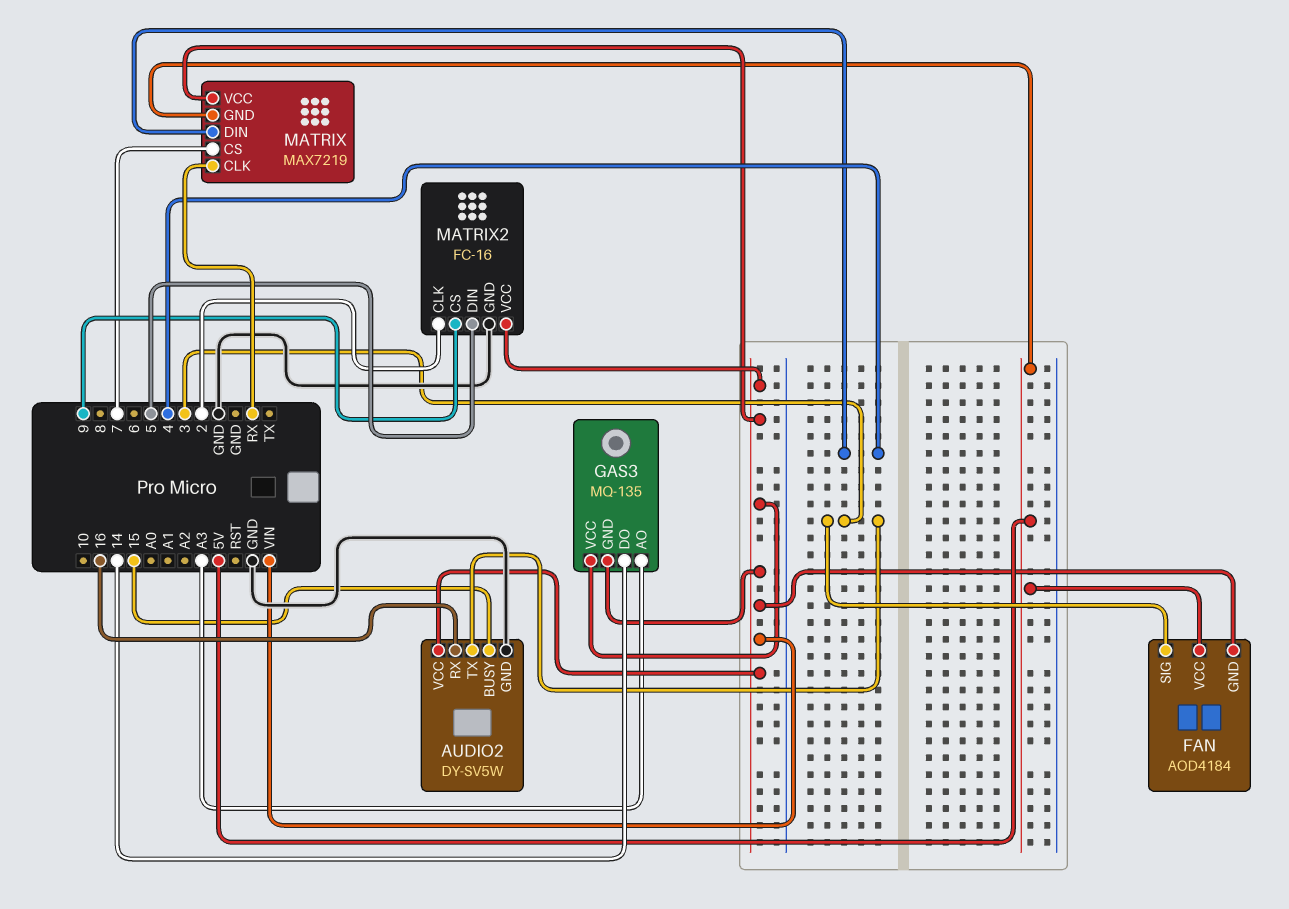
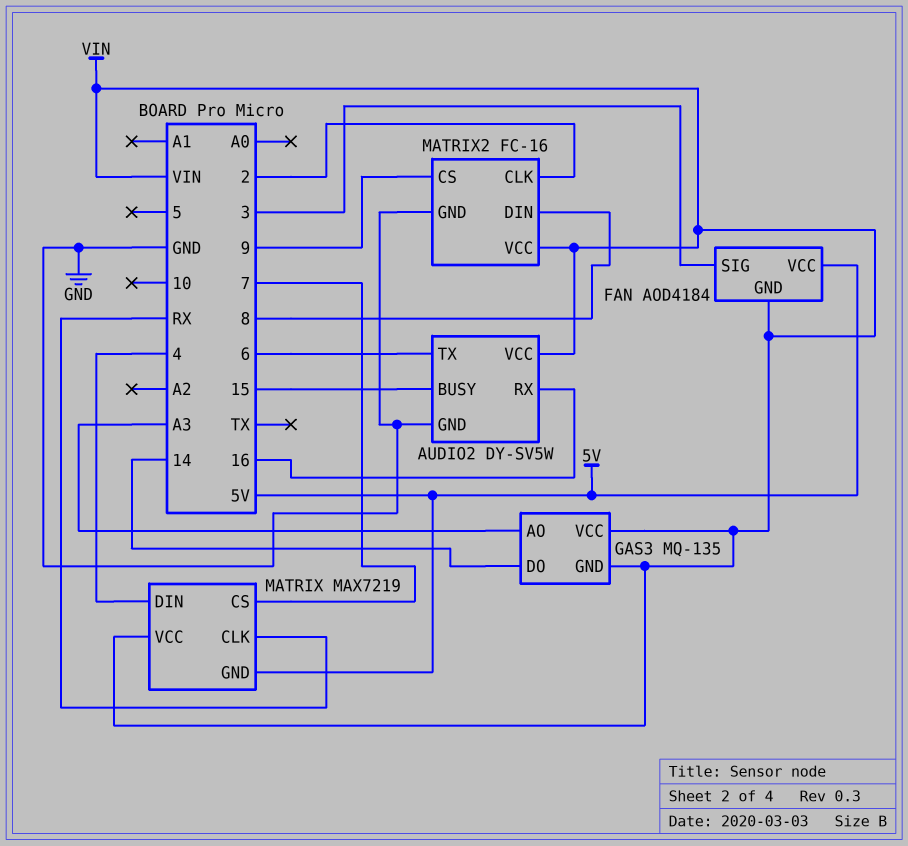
AUDIO2 pin TX: 3 -> 6
MATRIX2 pin DIN: 5 -> 8

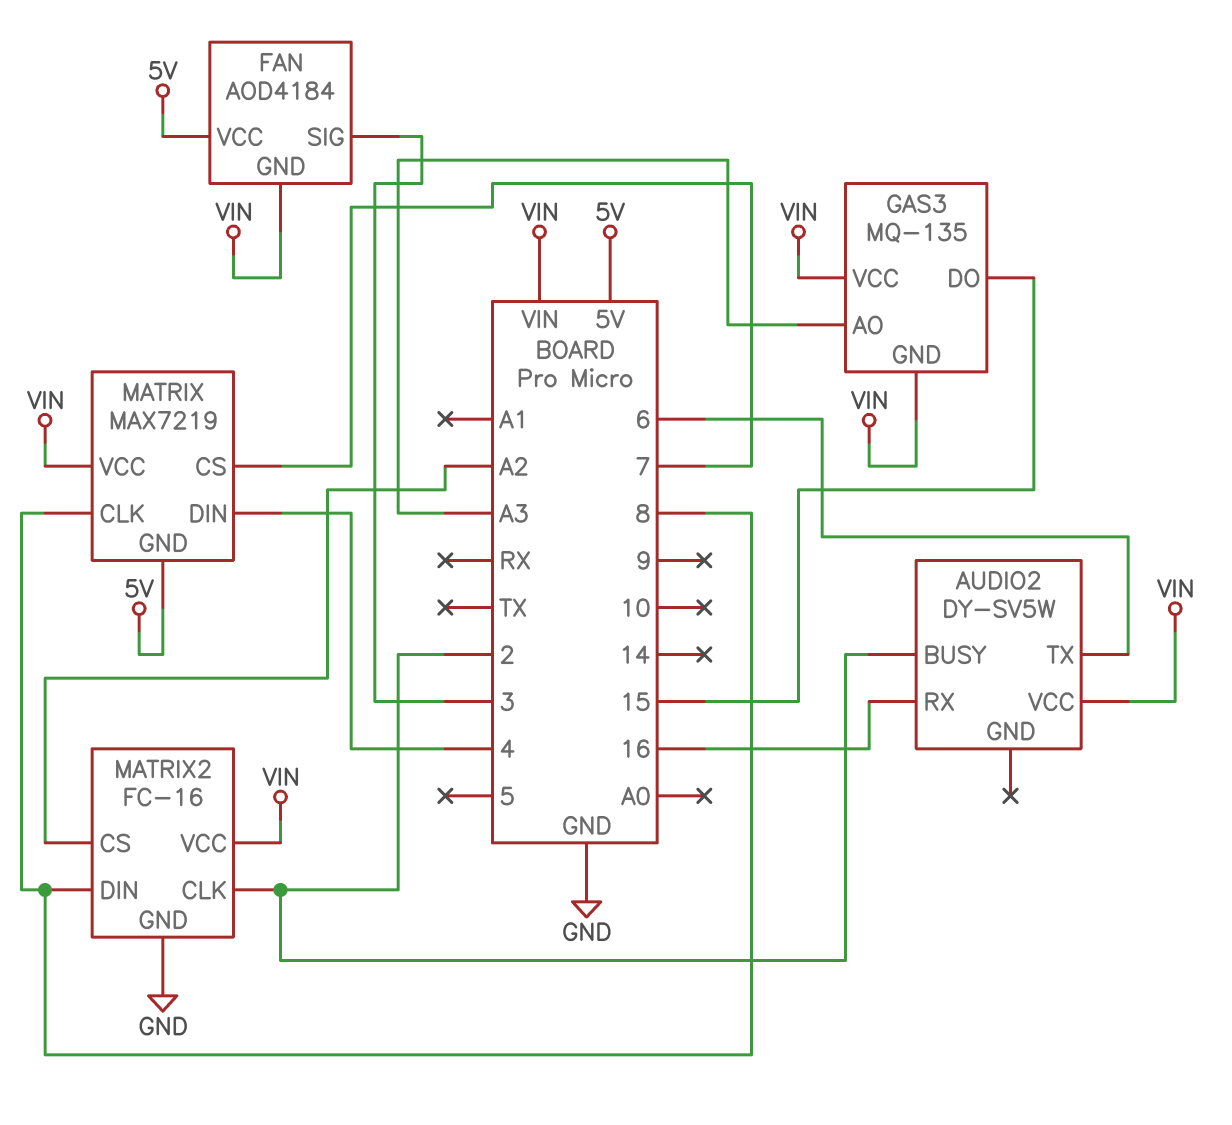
AUDIO2 pin BUSY: 15 -> 2
AUDIO2 pin GND: GND -> none
GAS3 pin DO: 14 -> 15
MATRIX pin CLK: RX -> 8
MATRIX2 pin CS: 9 -> A2

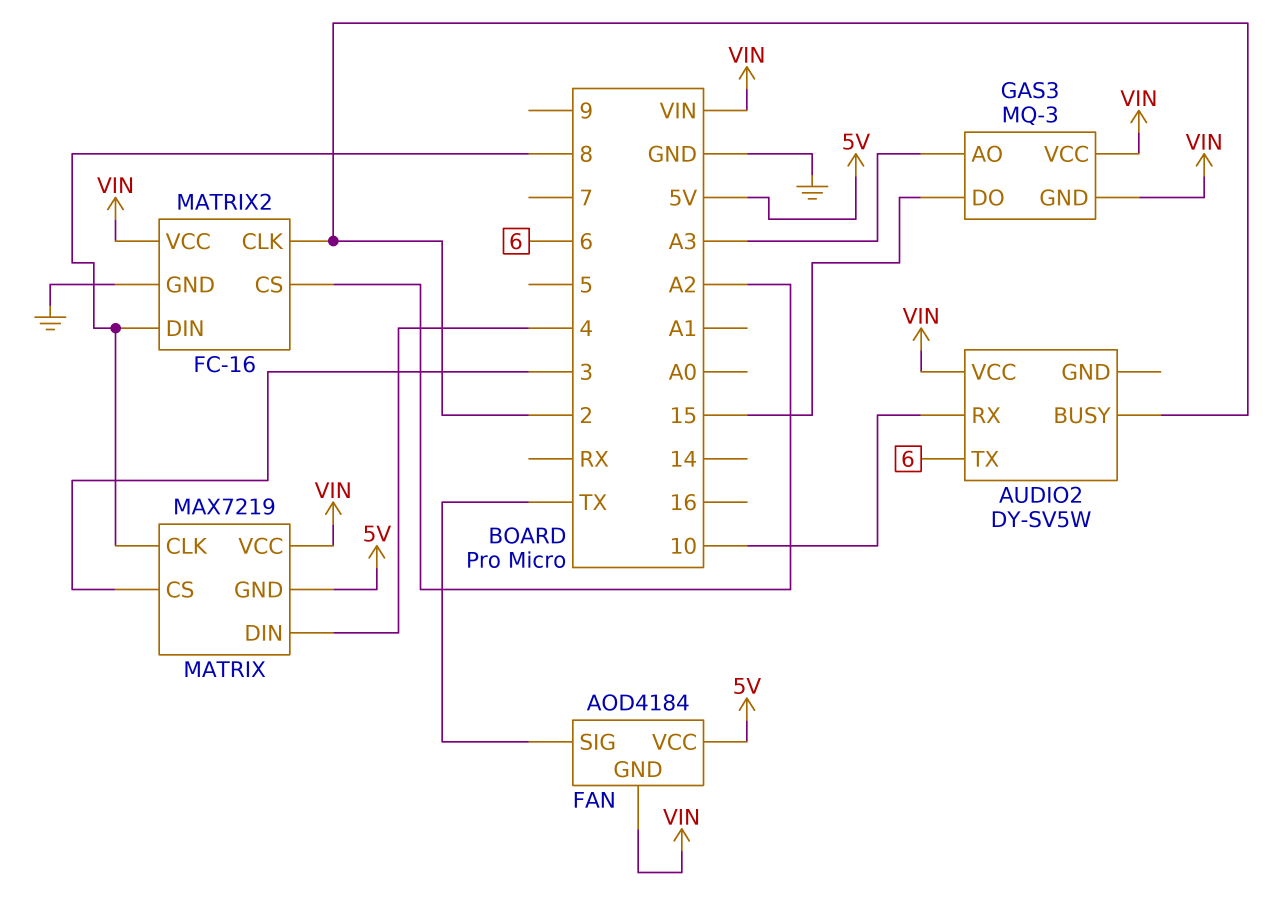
AUDIO2 pin RX: 16 -> 10
FAN pin SIG: 3 -> TX
GAS3: MQ-135 -> MQ-3
MATRIX pin CS: 7 -> 3

